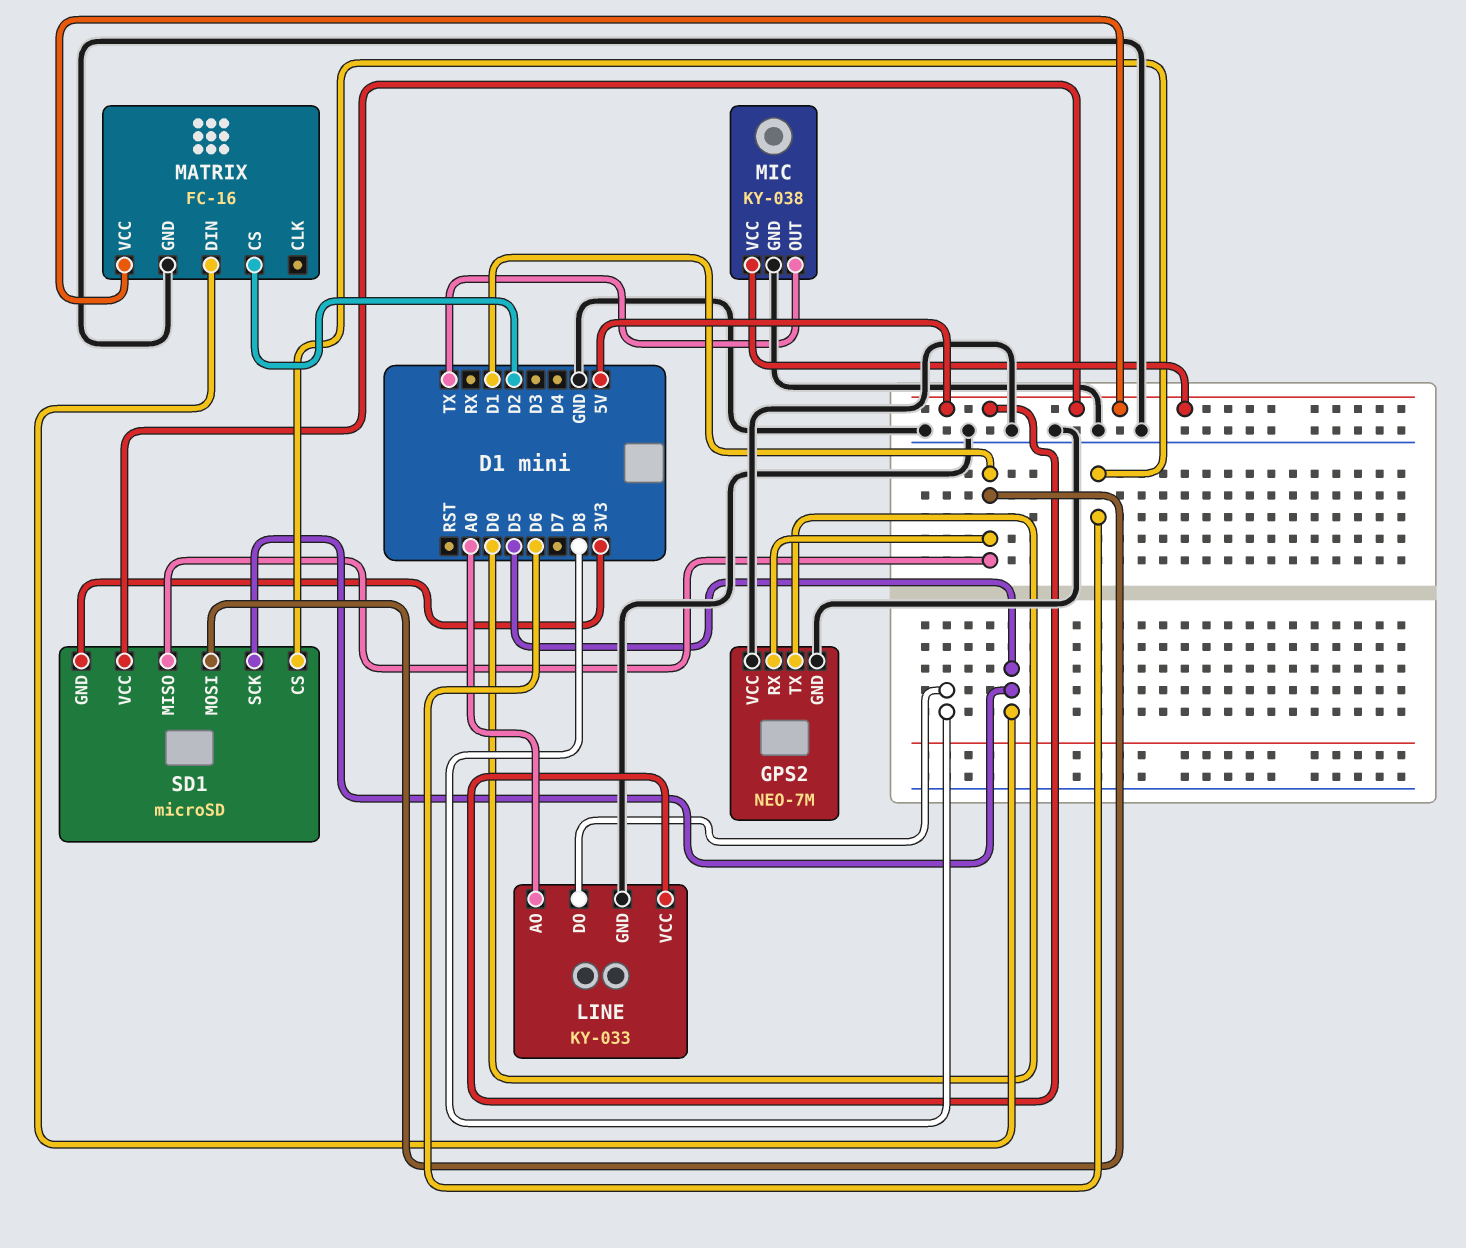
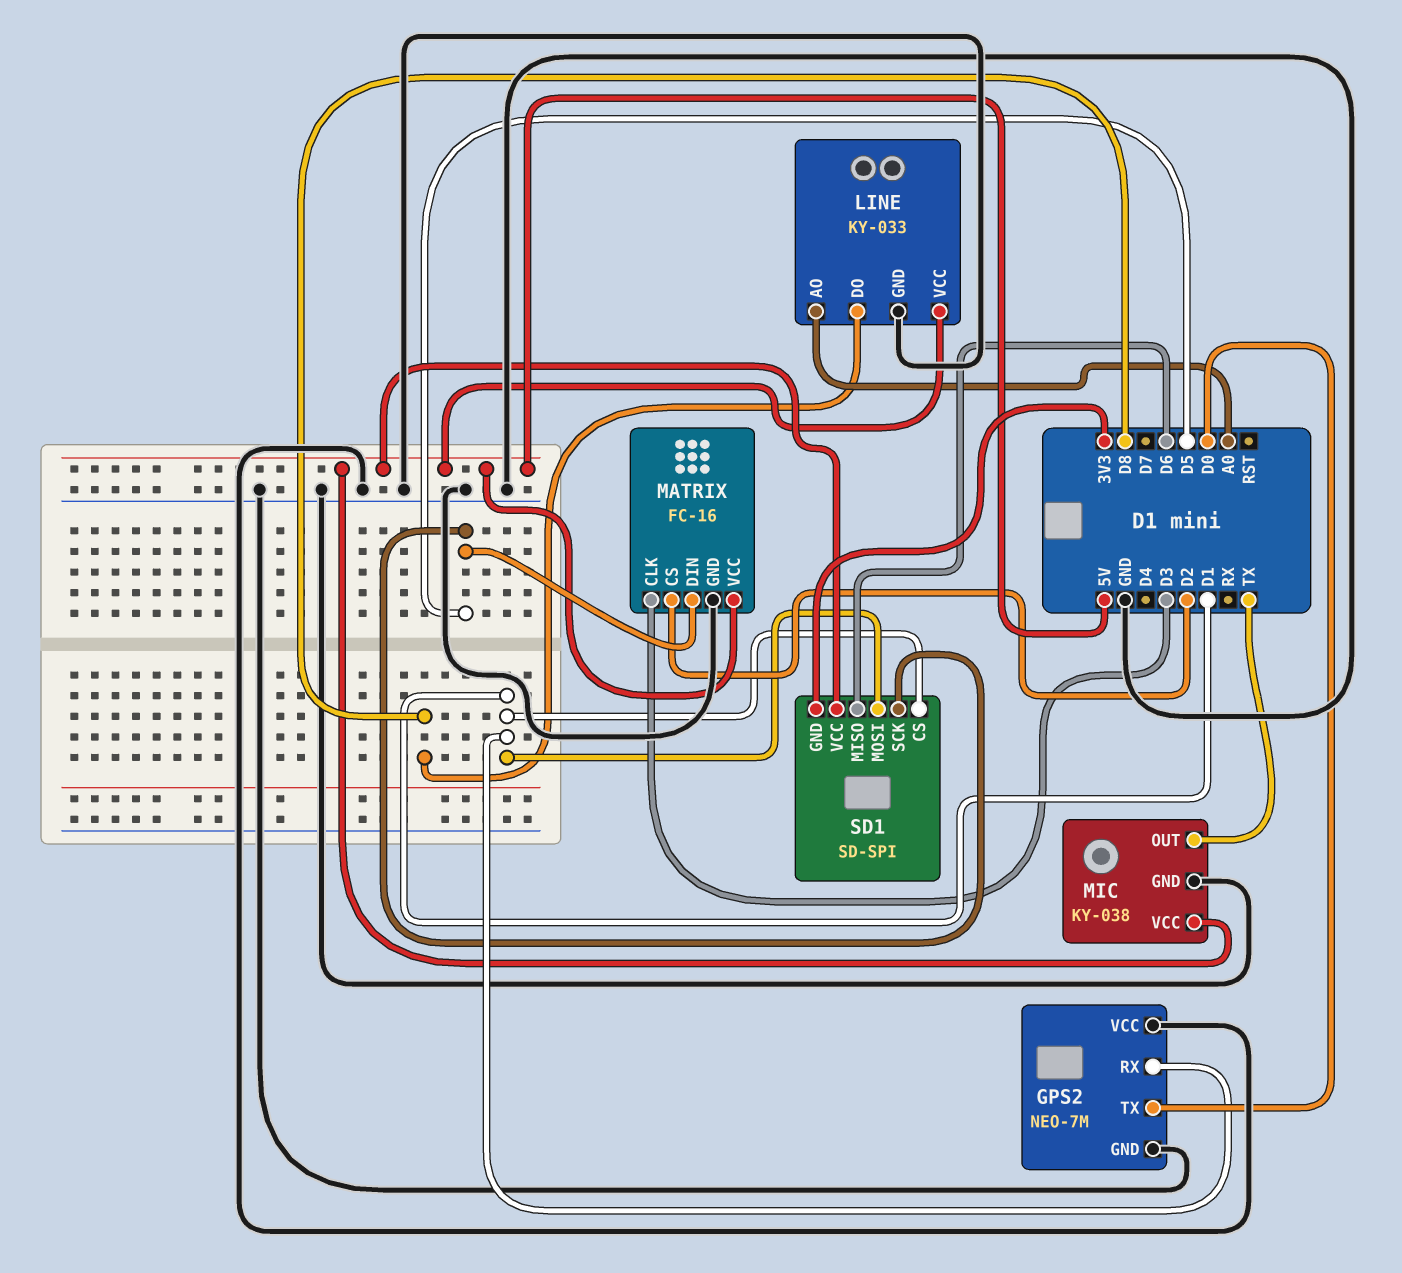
MATRIX pin CLK: none -> D3
SD1: microSD -> SD-SPI
SD1 pin CS: D6 -> D1
SD1 pin MISO: D1 -> D6

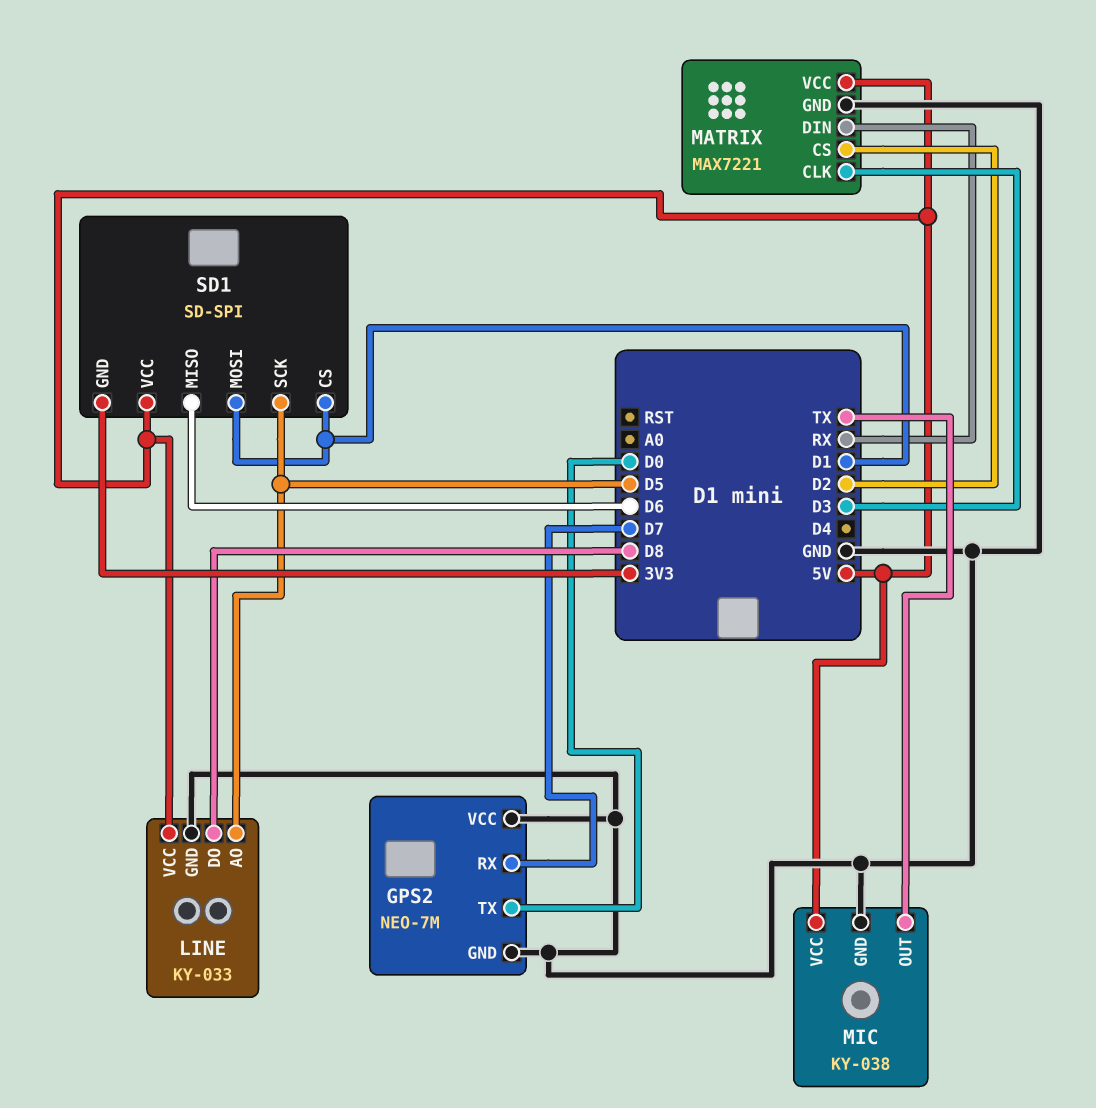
GPS2 pin RX: D1 -> D7
LINE pin AO: A0 -> D5
MATRIX: FC-16 -> MAX7221
MATRIX pin DIN: D5 -> RX

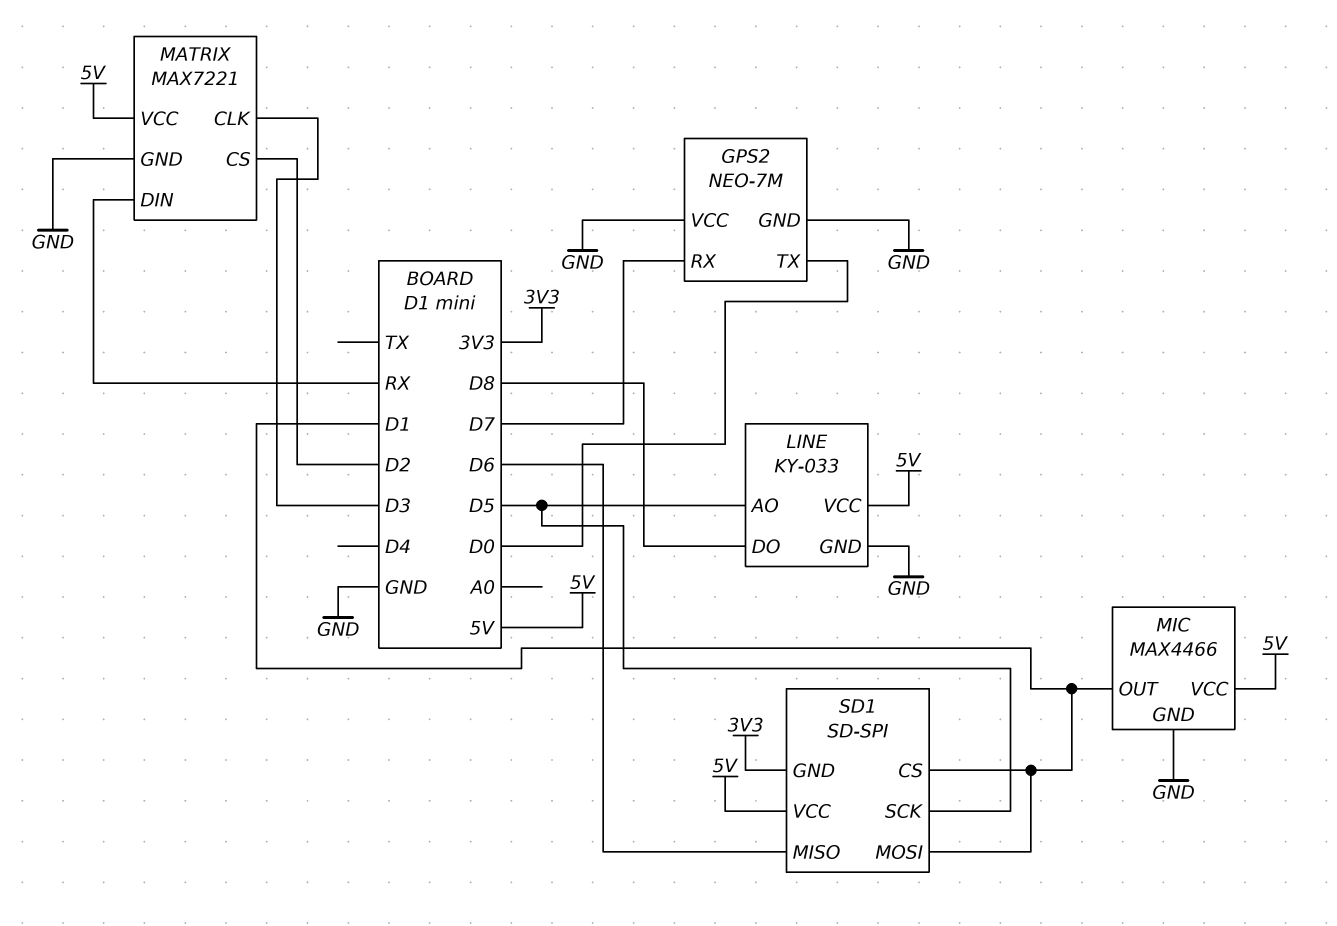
MIC: KY-038 -> MAX4466
MIC pin OUT: TX -> D1

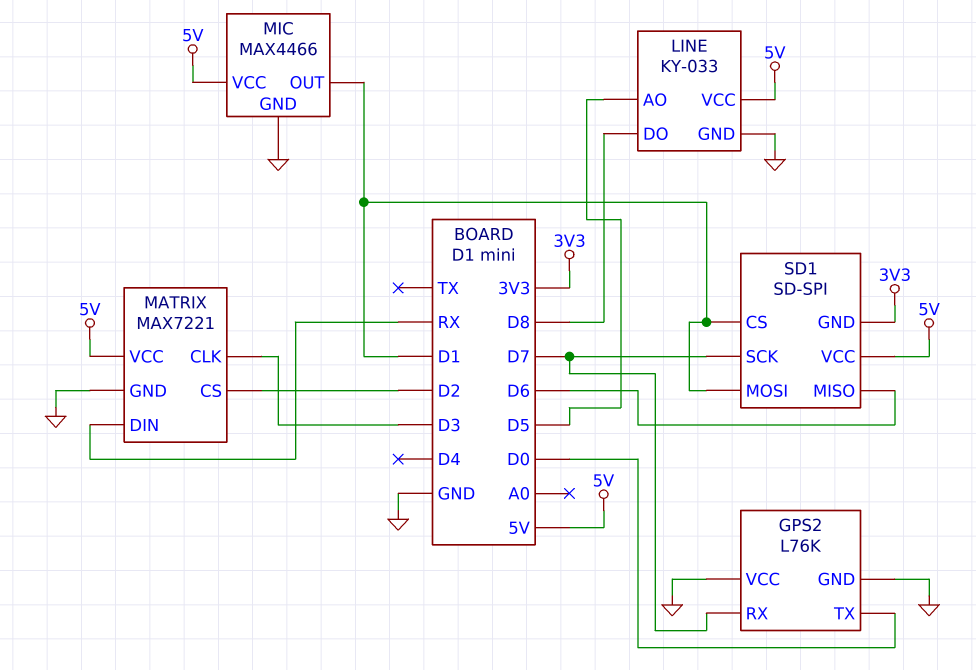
GPS2: NEO-7M -> L76K
SD1 pin SCK: D5 -> D7

